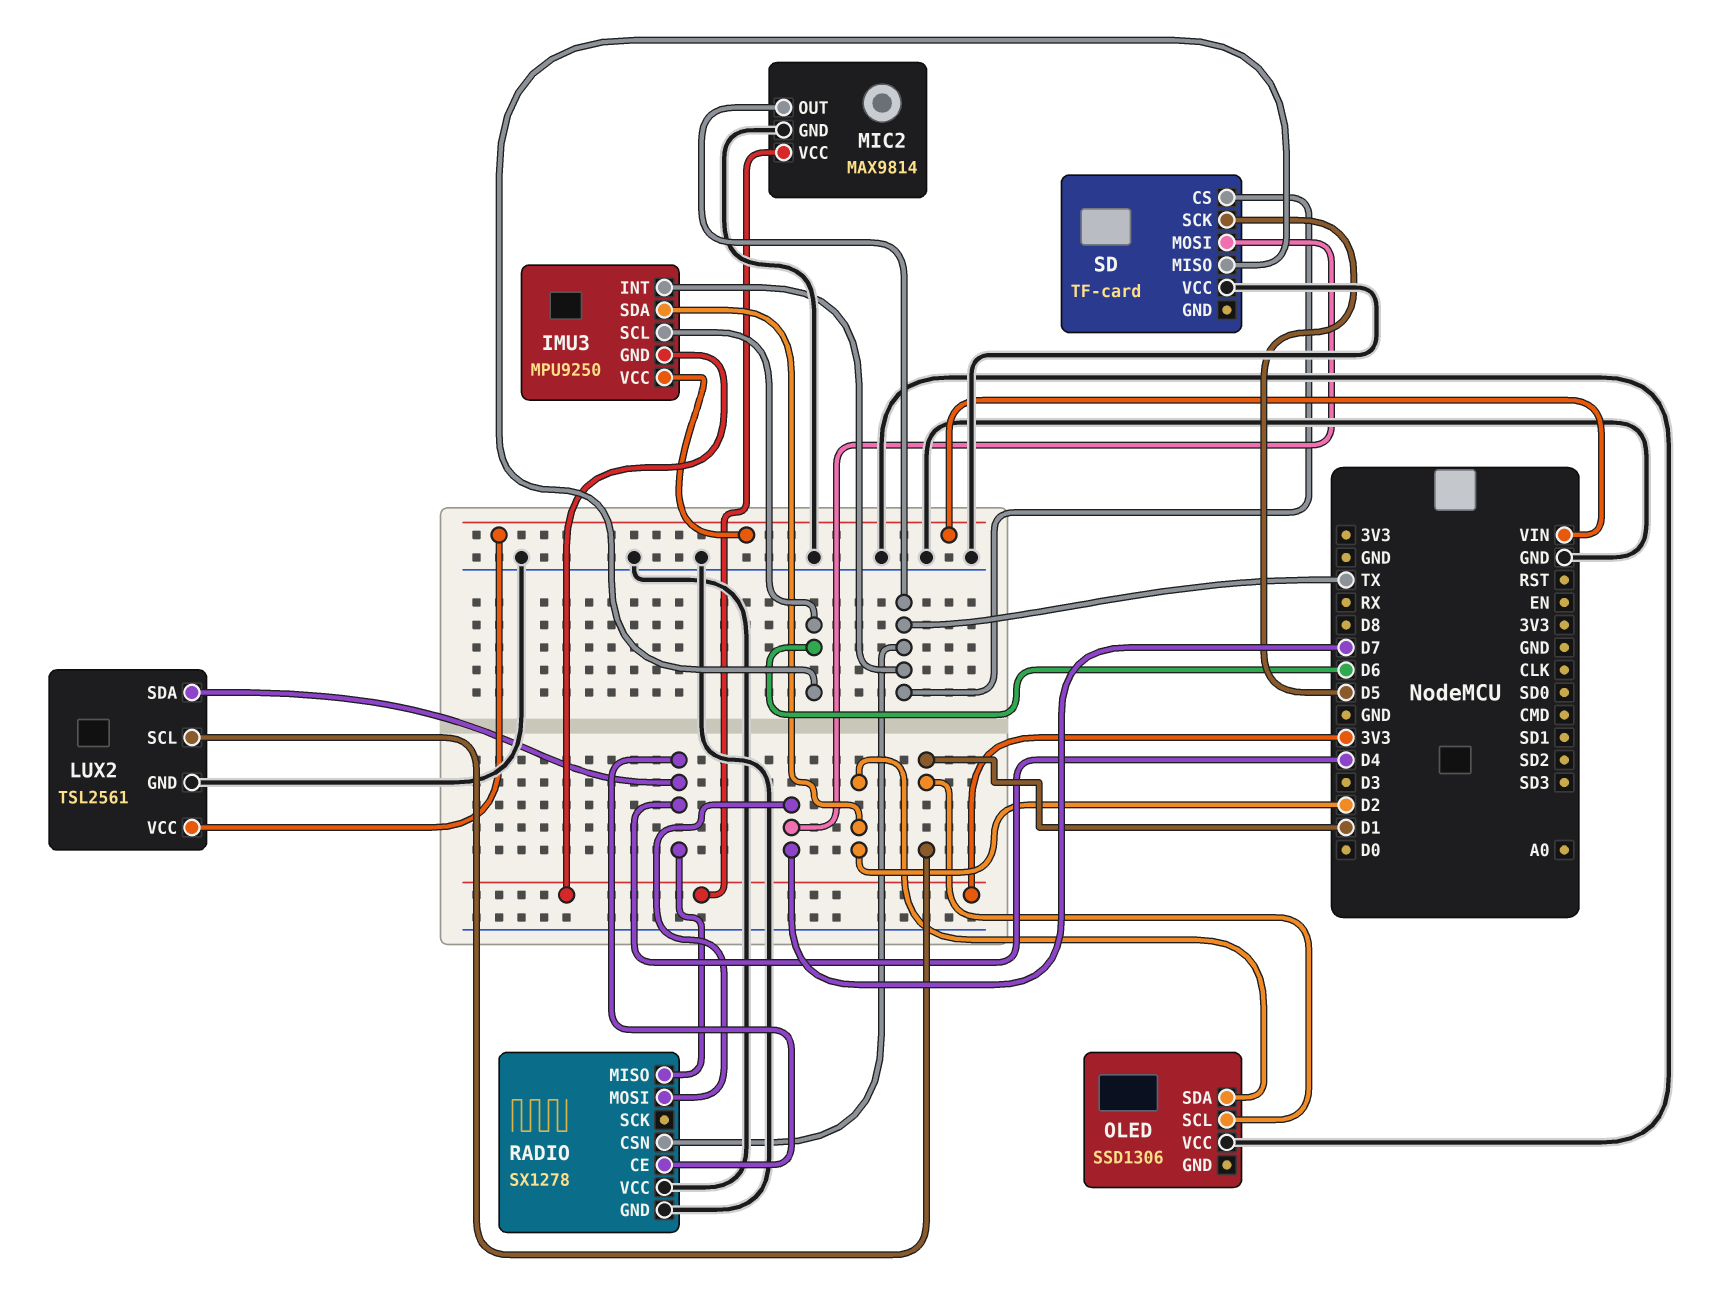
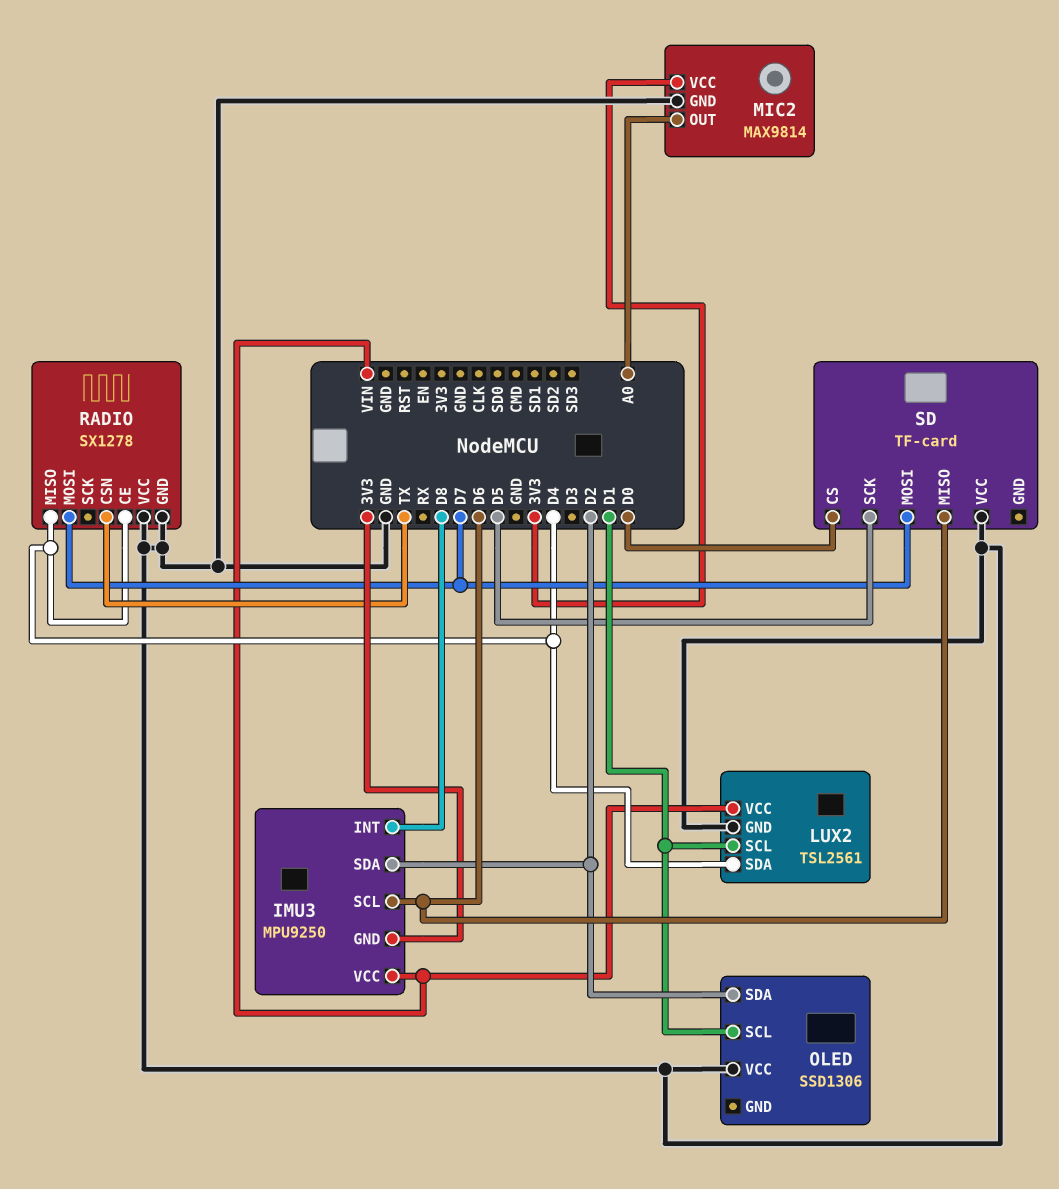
IMU3 pin INT: TX -> D8
MIC2 pin OUT: TX -> A0
SD pin CS: TX -> D0

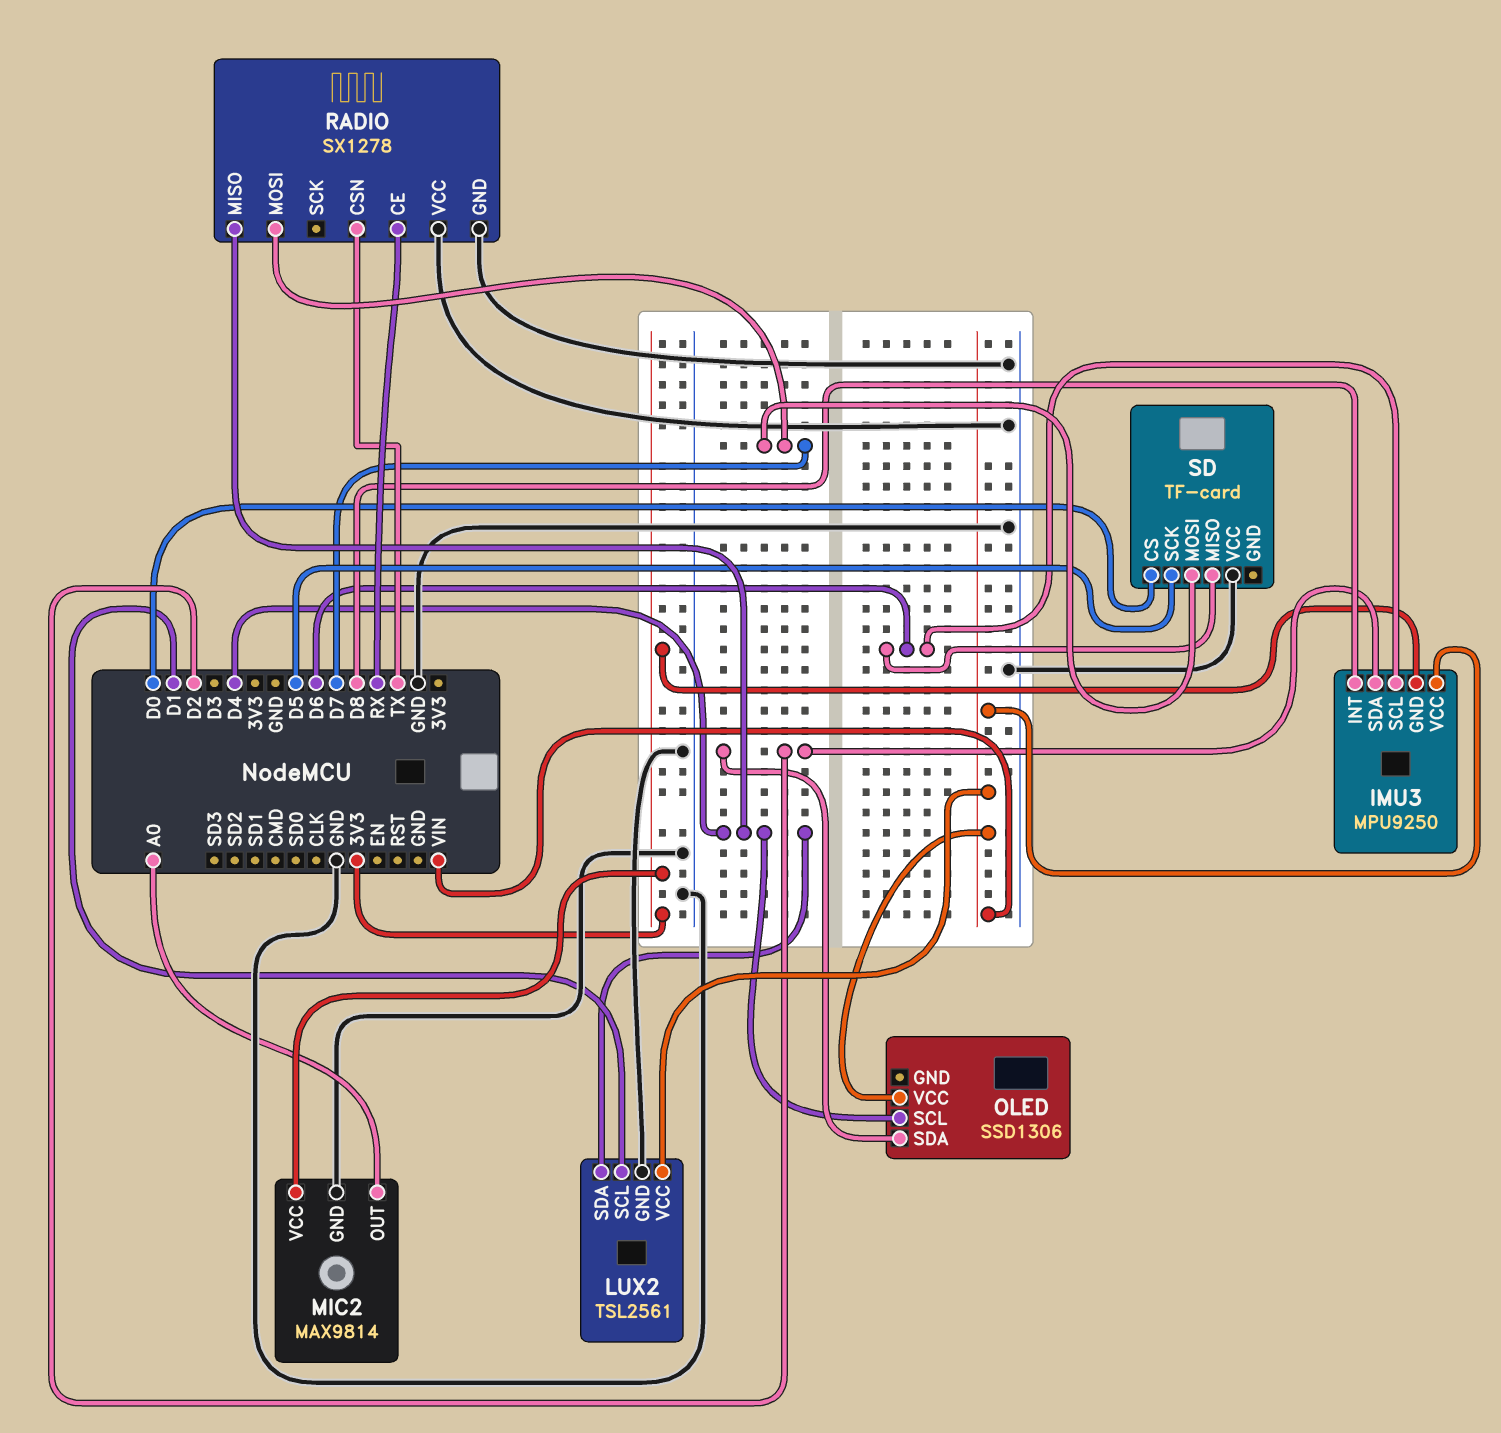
OLED pin SCL: D1 -> D4
OLED pin VCC: GND -> VIN
RADIO pin CE: D4 -> RX

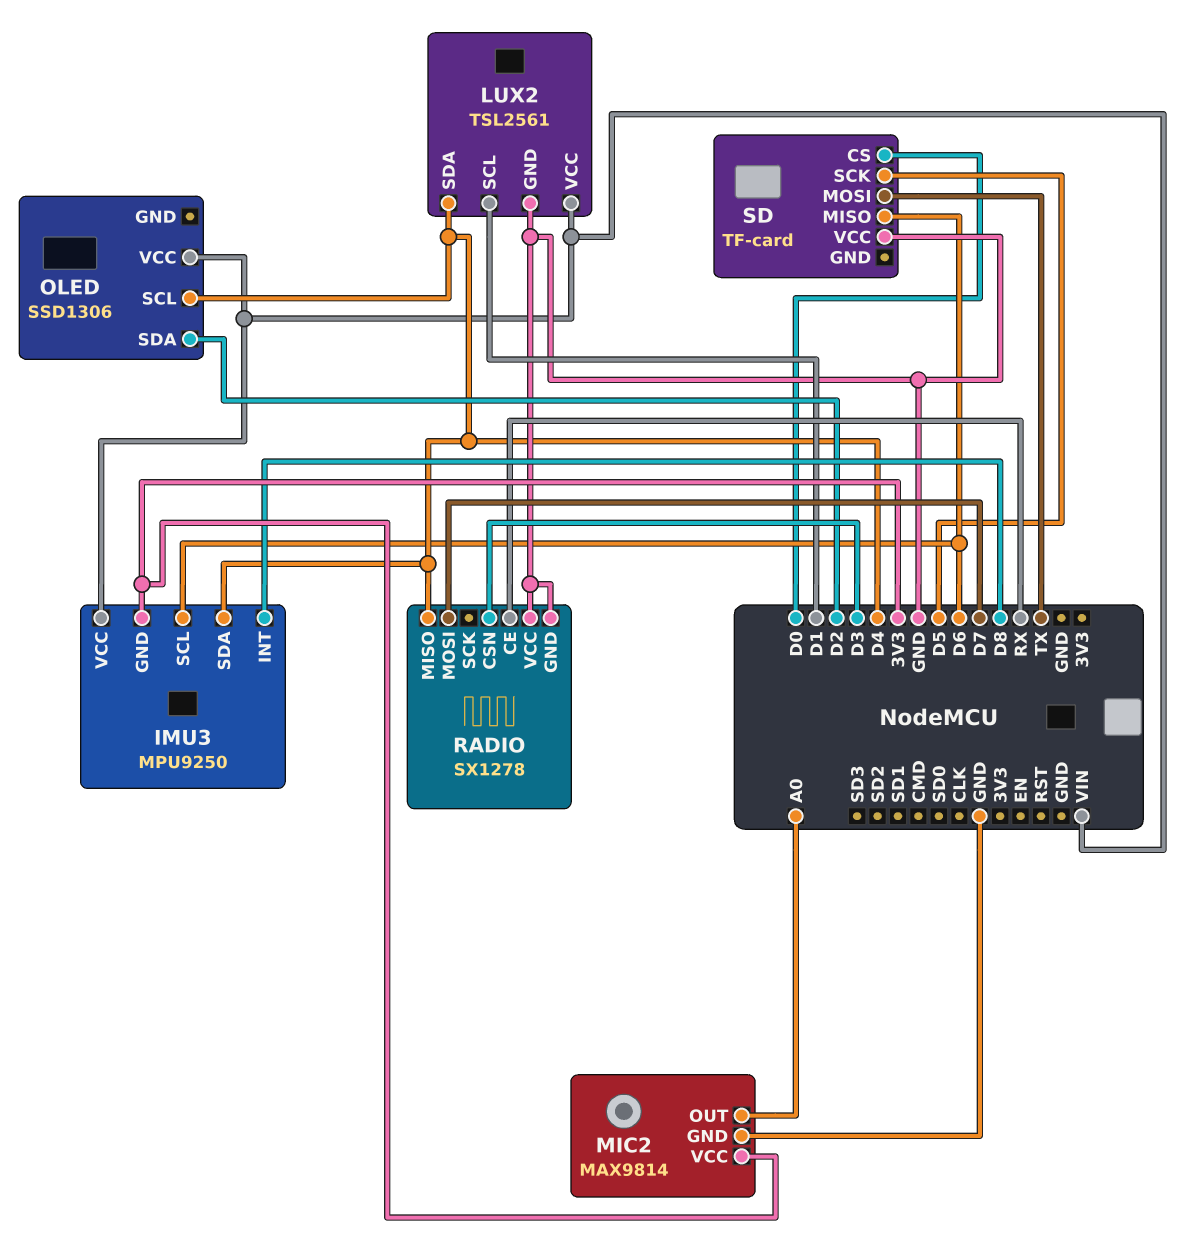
IMU3 pin SDA: D2 -> D4
RADIO pin CSN: TX -> D3
SD pin MOSI: D7 -> TX

